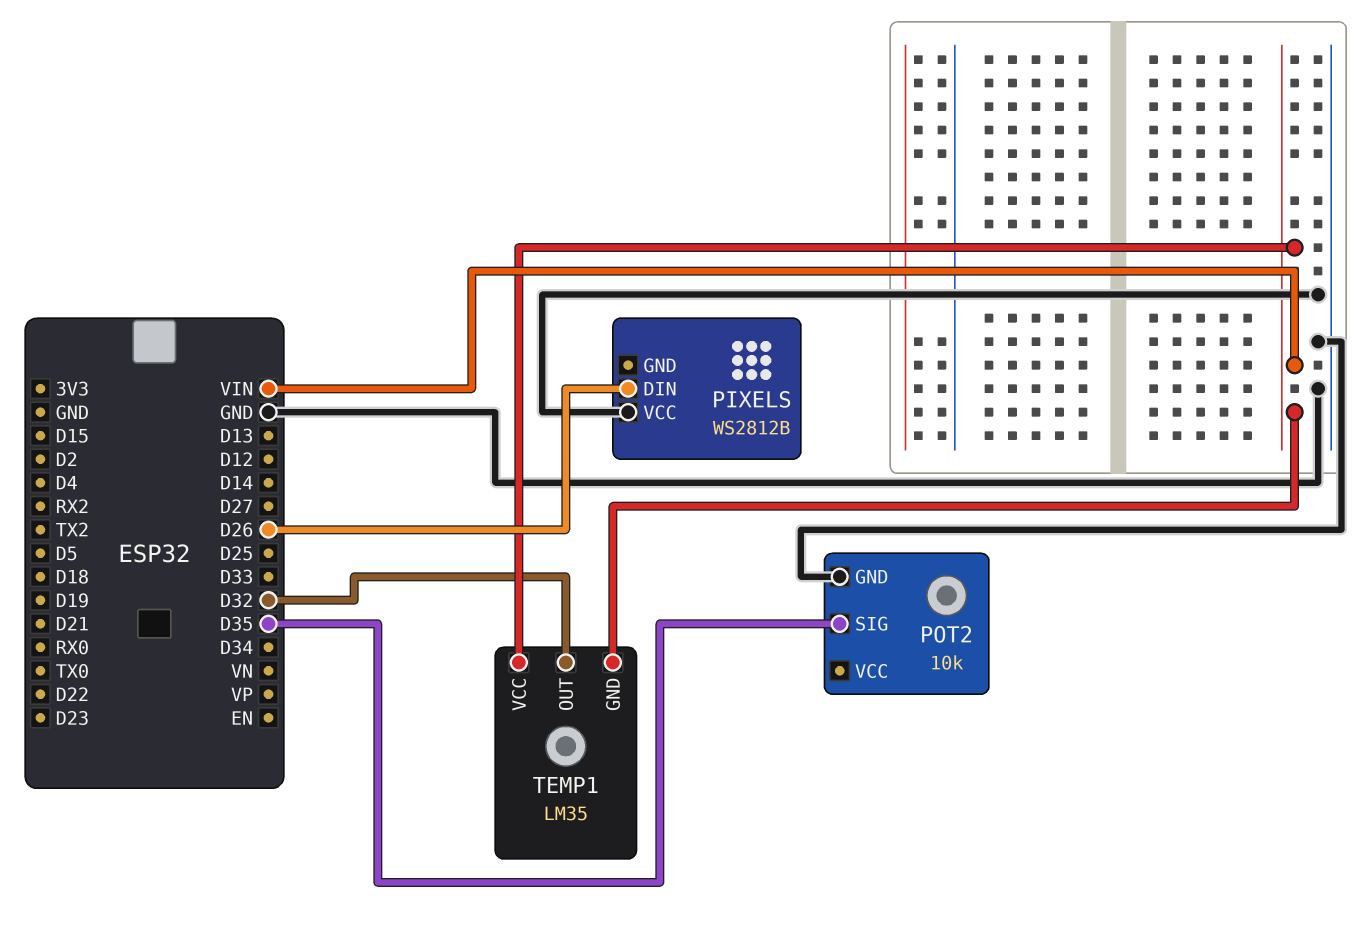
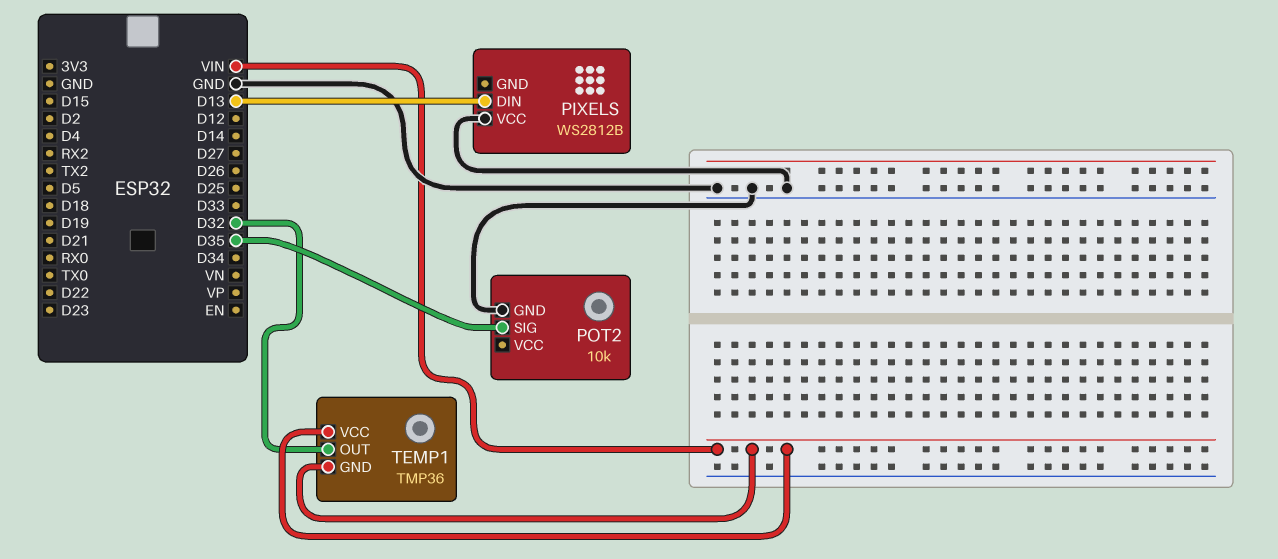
PIXELS pin DIN: D26 -> D13
TEMP1: LM35 -> TMP36

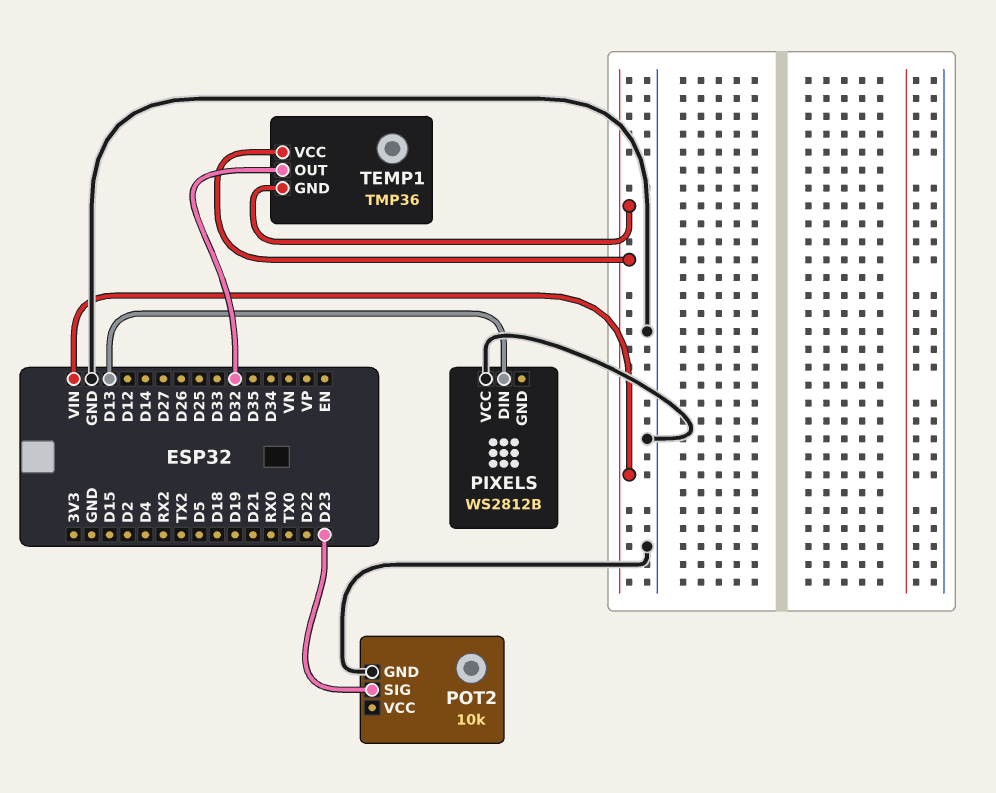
POT2 pin SIG: D35 -> D23

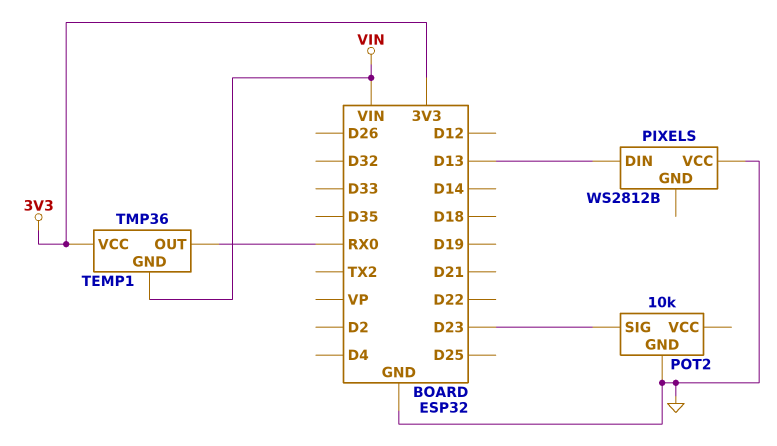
TEMP1 pin OUT: D32 -> RX0
TEMP1 pin VCC: VIN -> 3V3

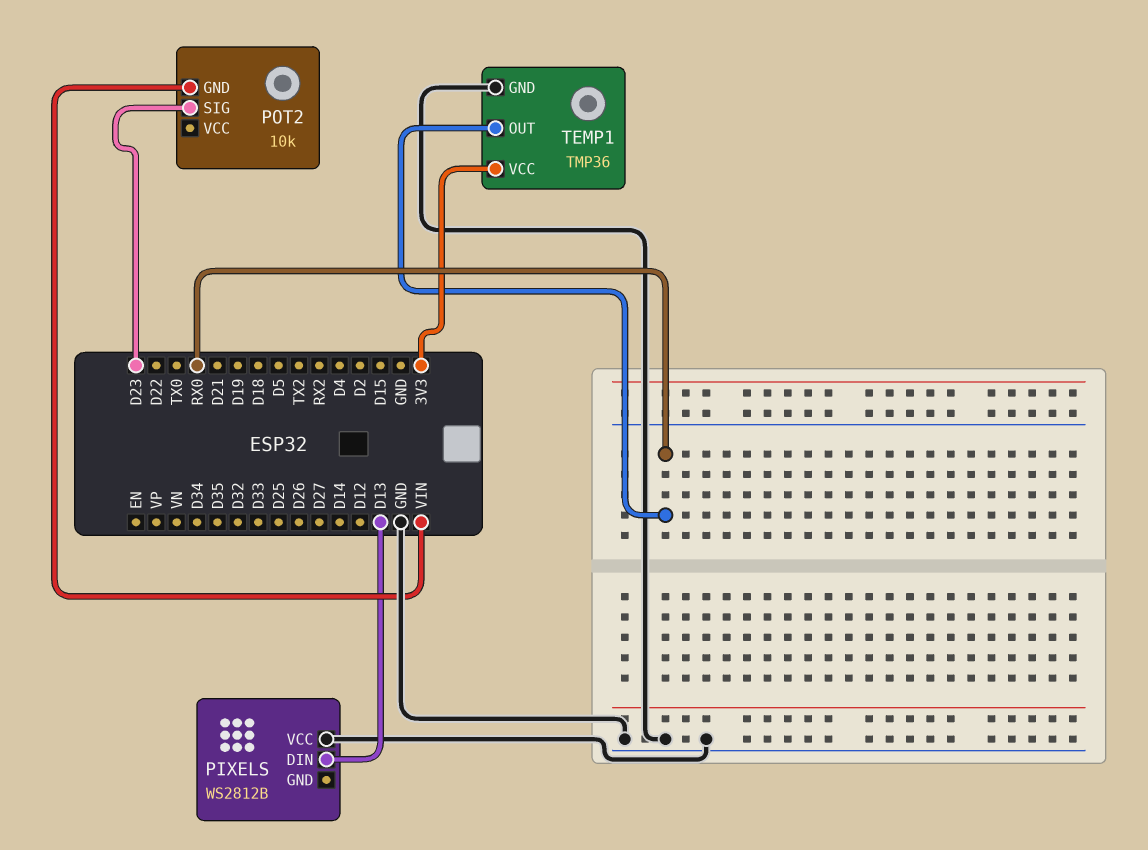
POT2 pin GND: GND -> VIN
TEMP1 pin GND: VIN -> GND

